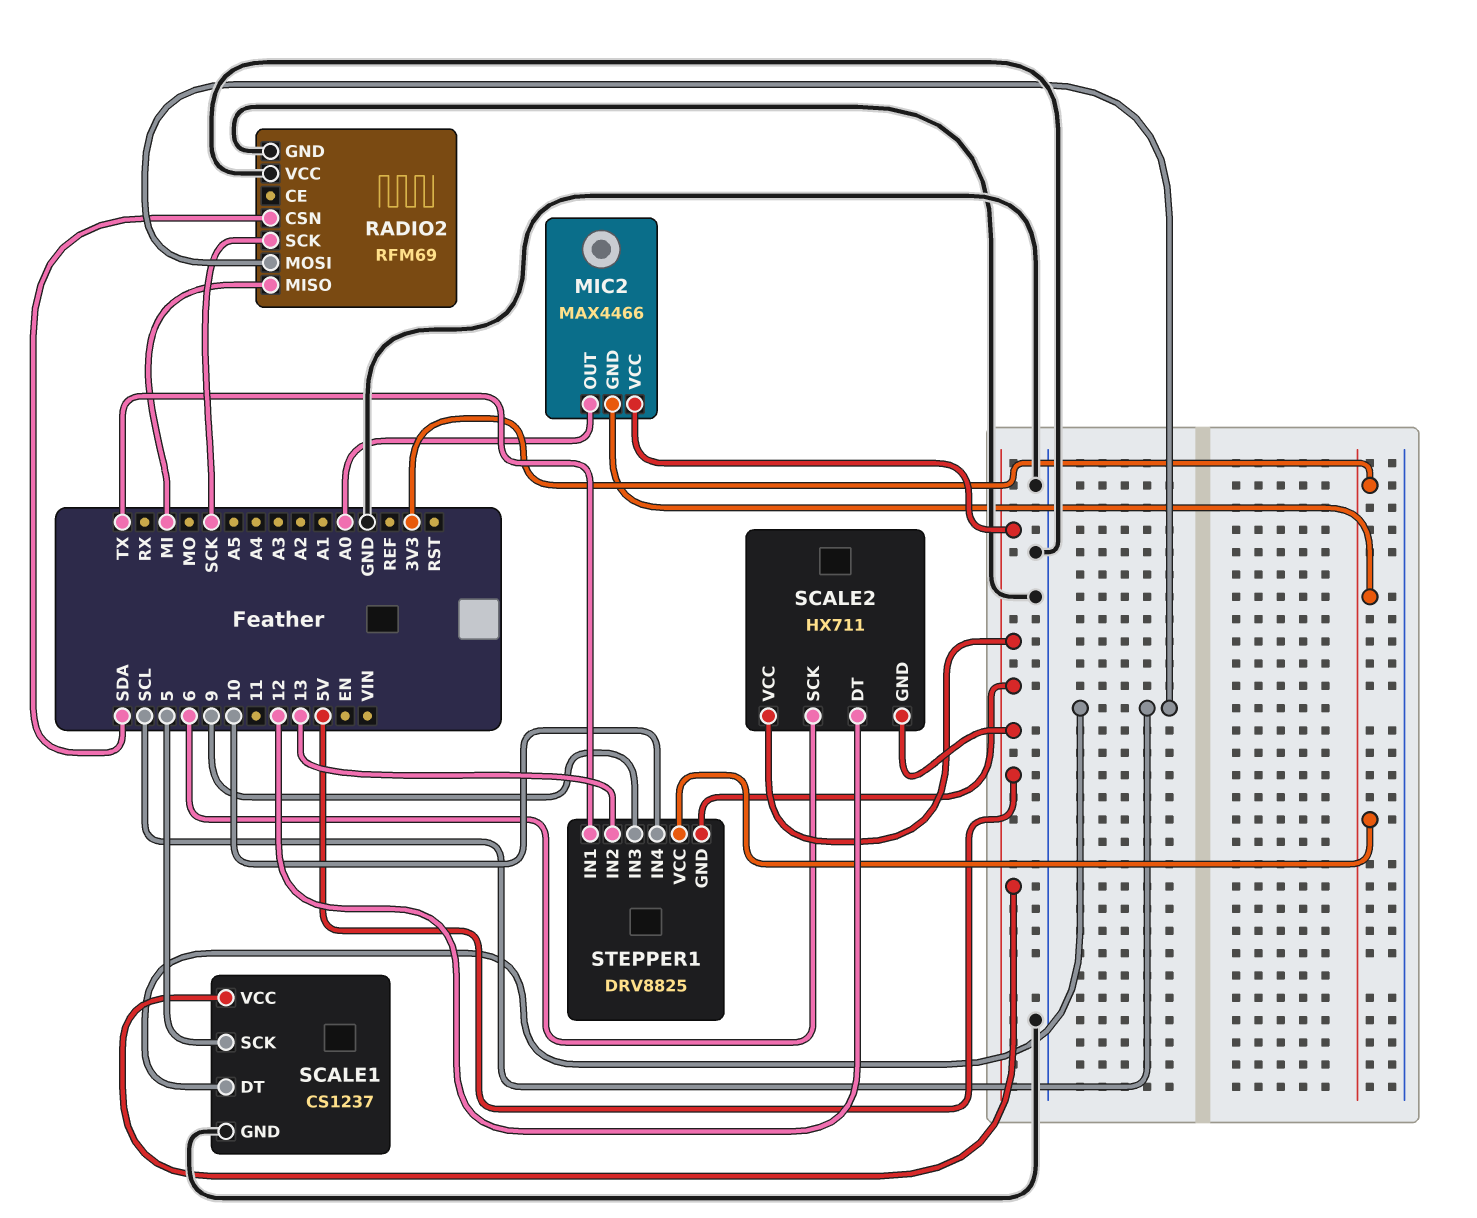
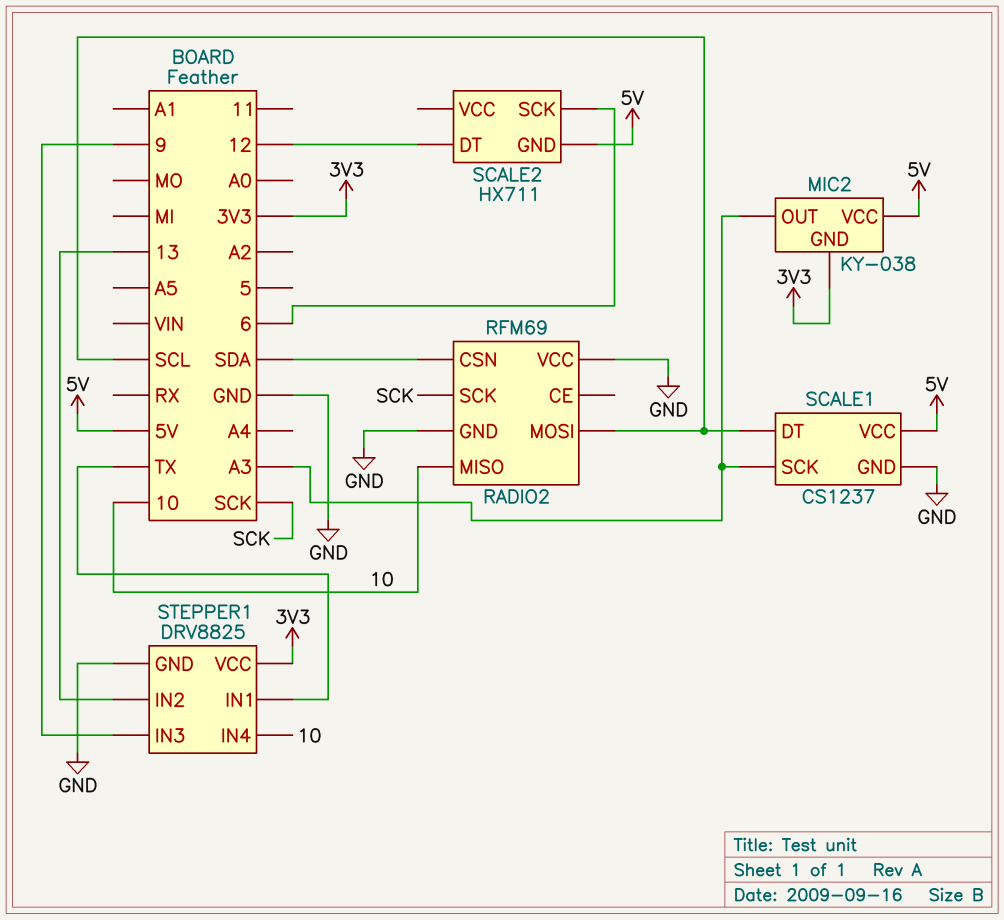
MIC2: MAX4466 -> KY-038
MIC2 pin OUT: A0 -> A3
RADIO2 pin MISO: MI -> 10
SCALE1 pin SCK: 5 -> A3
SCALE2 pin VCC: 5V -> none
STEPPER1 pin GND: 5V -> GND

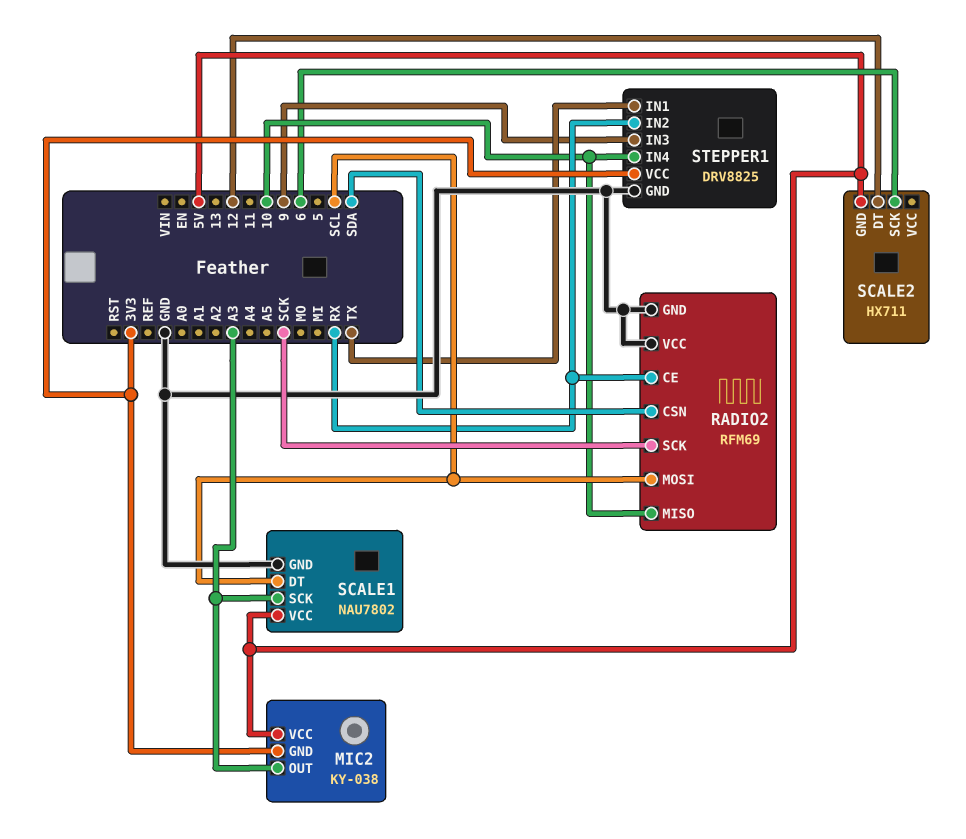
RADIO2 pin CE: none -> RX
SCALE1: CS1237 -> NAU7802
STEPPER1 pin IN2: 13 -> RX

